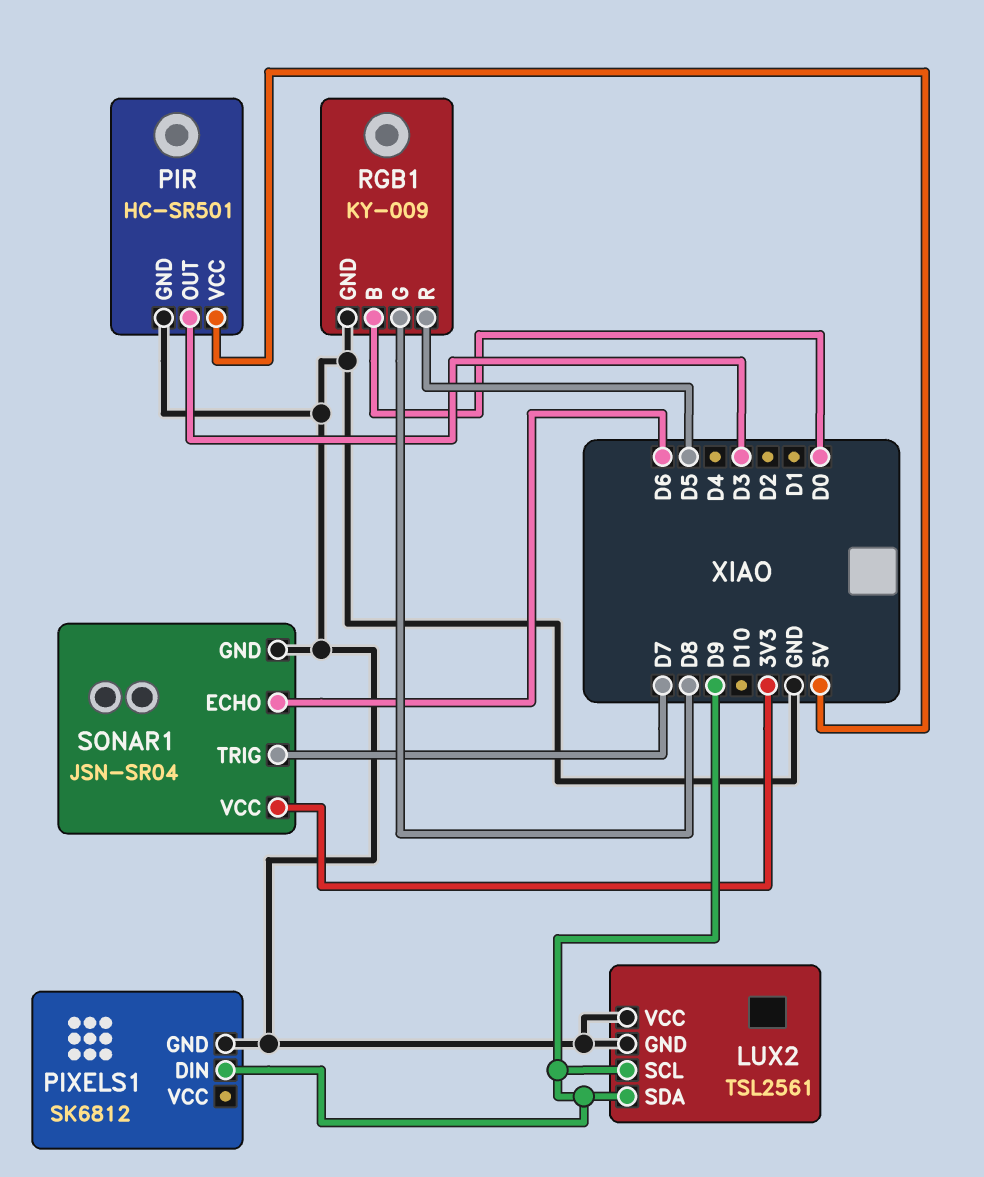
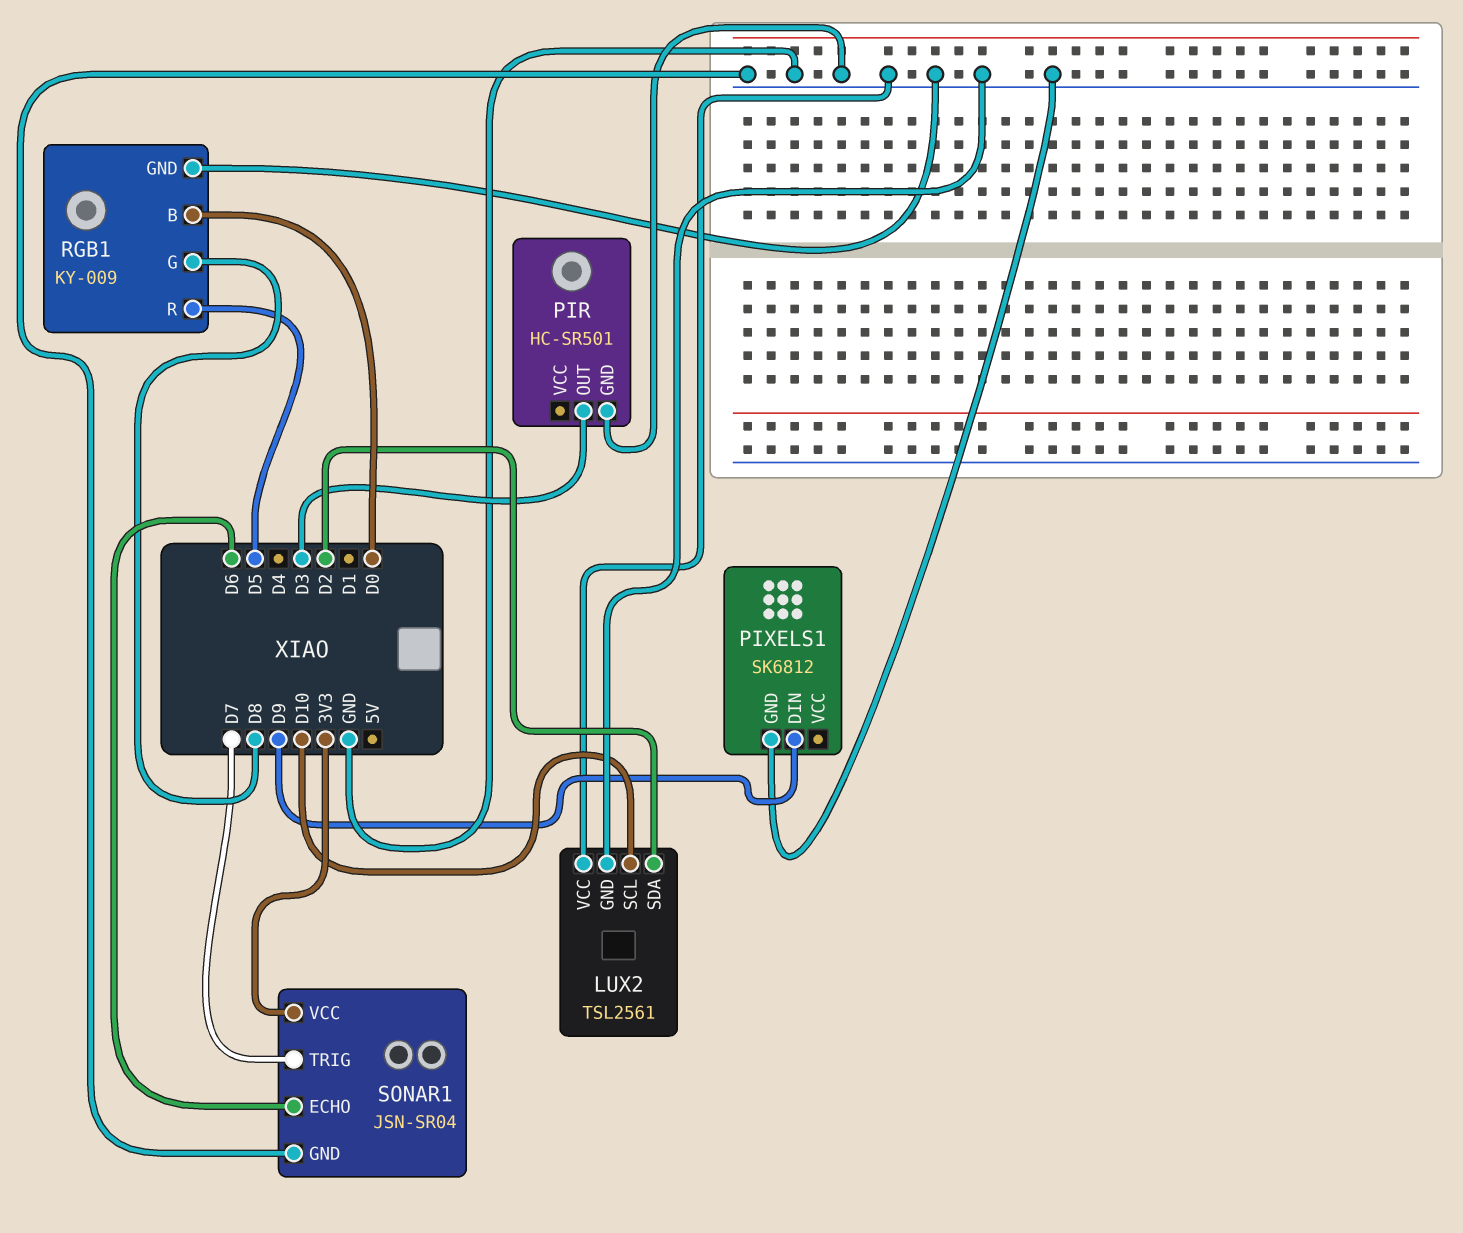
LUX2 pin SCL: D9 -> D10
LUX2 pin SDA: D9 -> D2
PIR pin VCC: 5V -> none

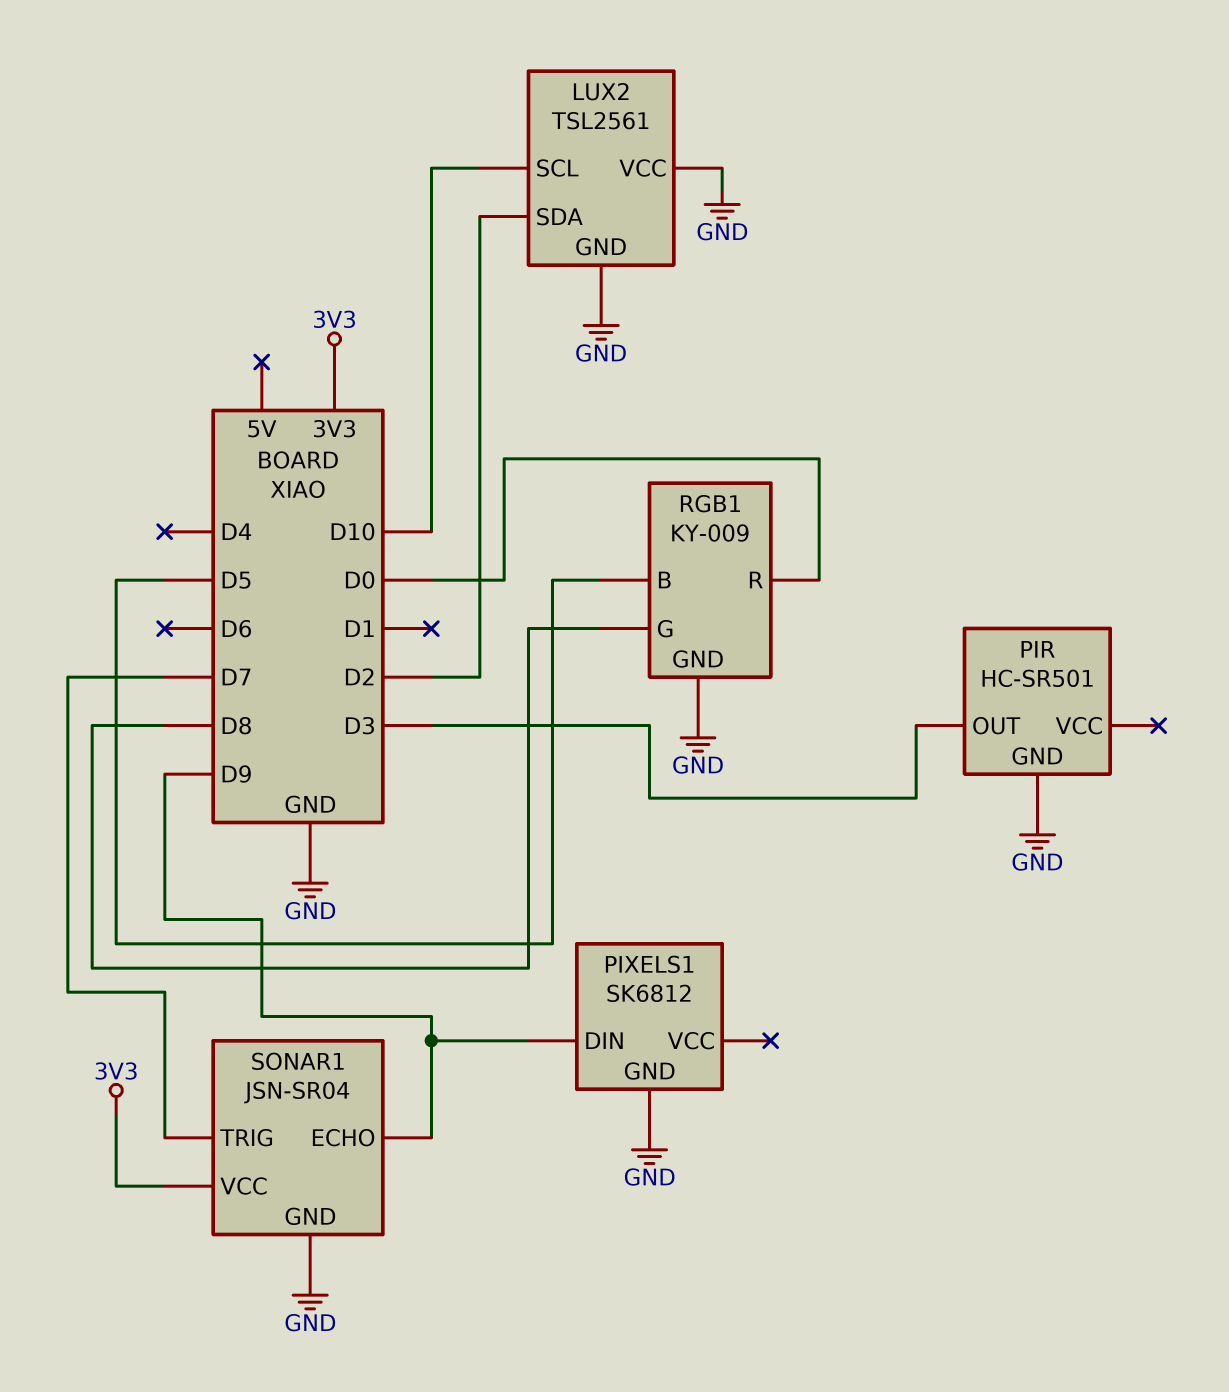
RGB1 pin B: D0 -> D5
RGB1 pin R: D5 -> D0
SONAR1 pin ECHO: D6 -> D9

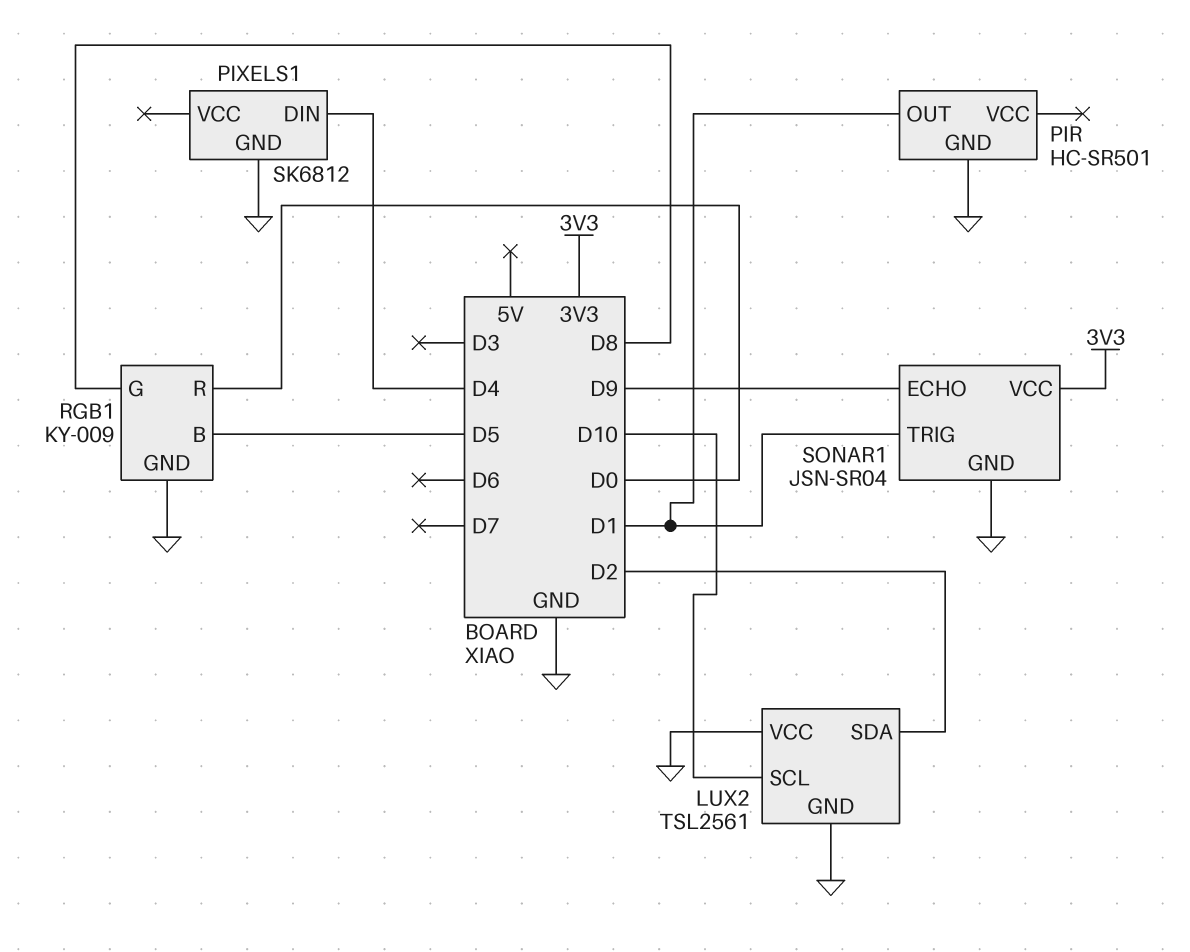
PIR pin OUT: D3 -> D1
PIXELS1 pin DIN: D9 -> D4
SONAR1 pin TRIG: D7 -> D1

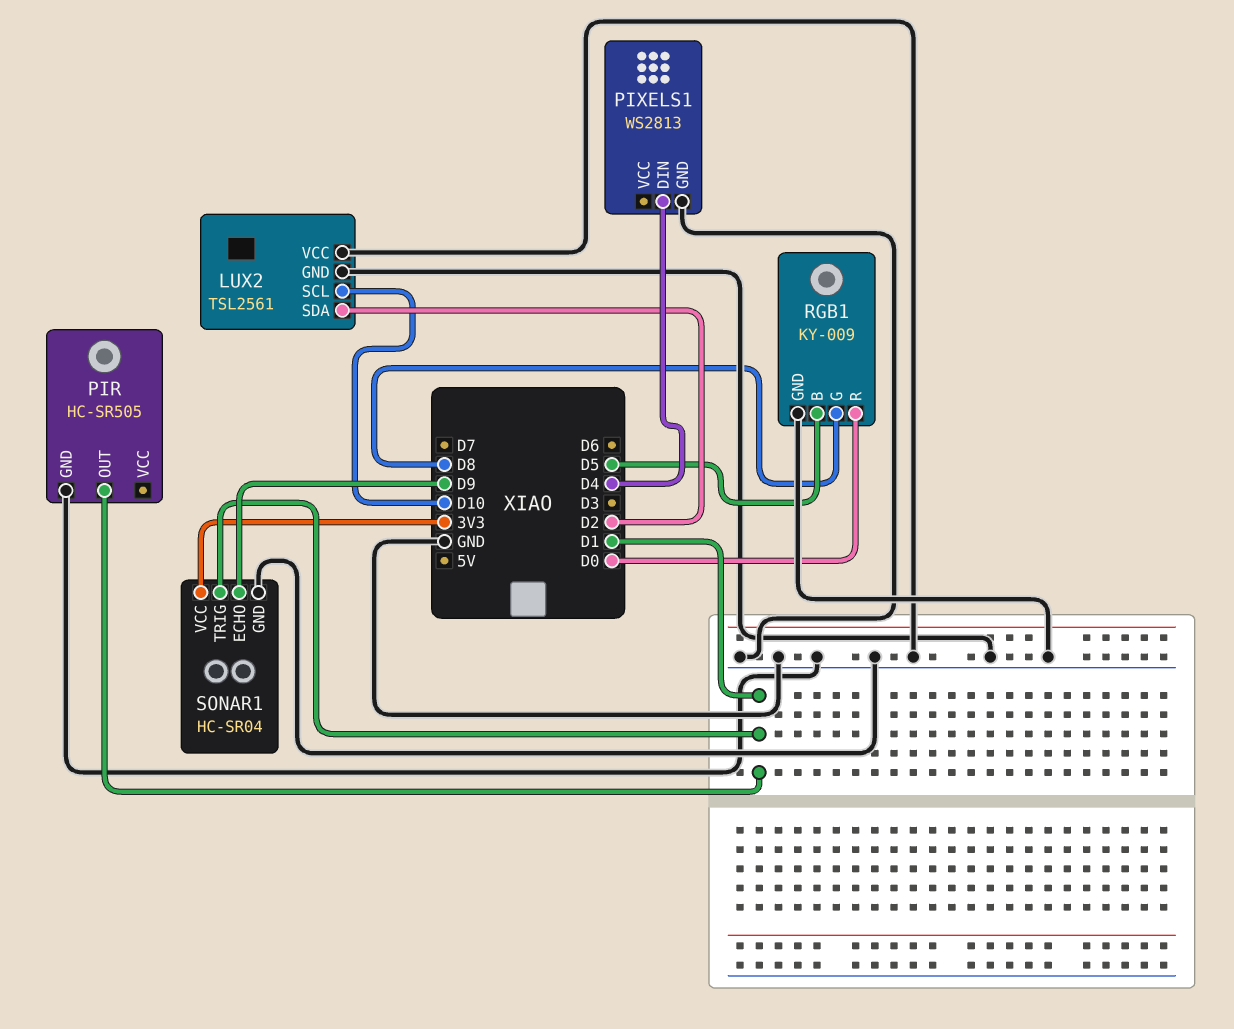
PIR: HC-SR501 -> HC-SR505
PIXELS1: SK6812 -> WS2813
SONAR1: JSN-SR04 -> HC-SR04

